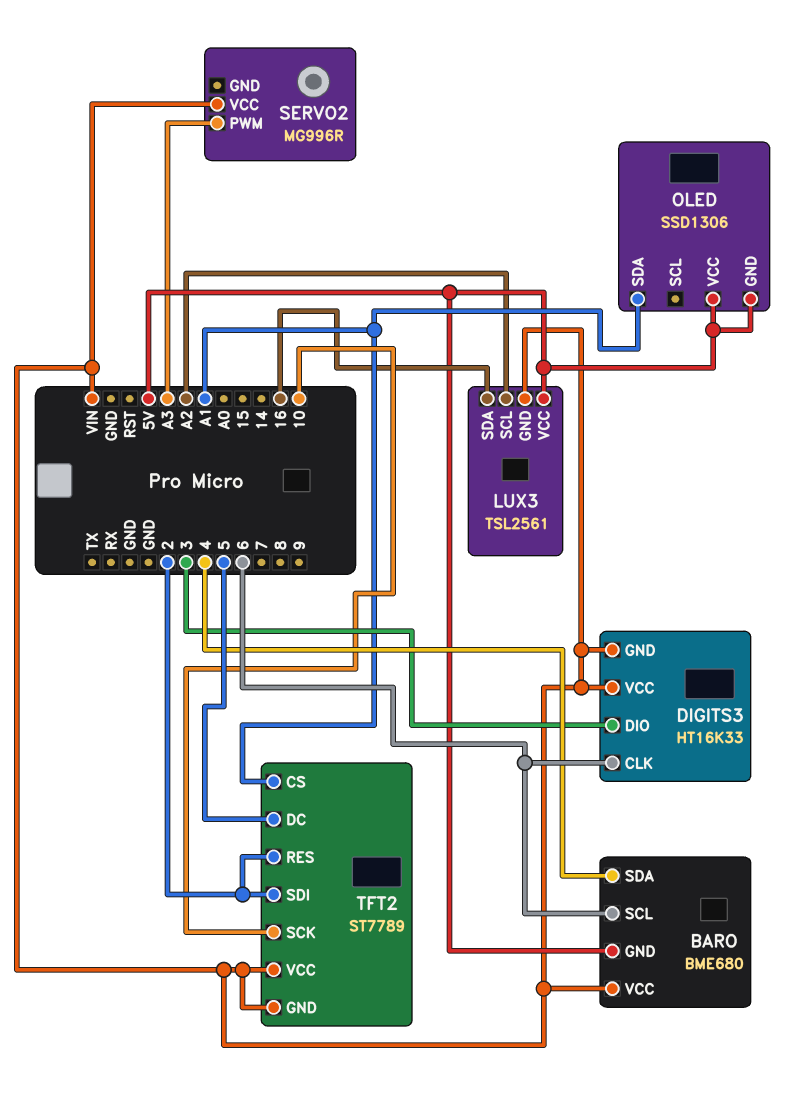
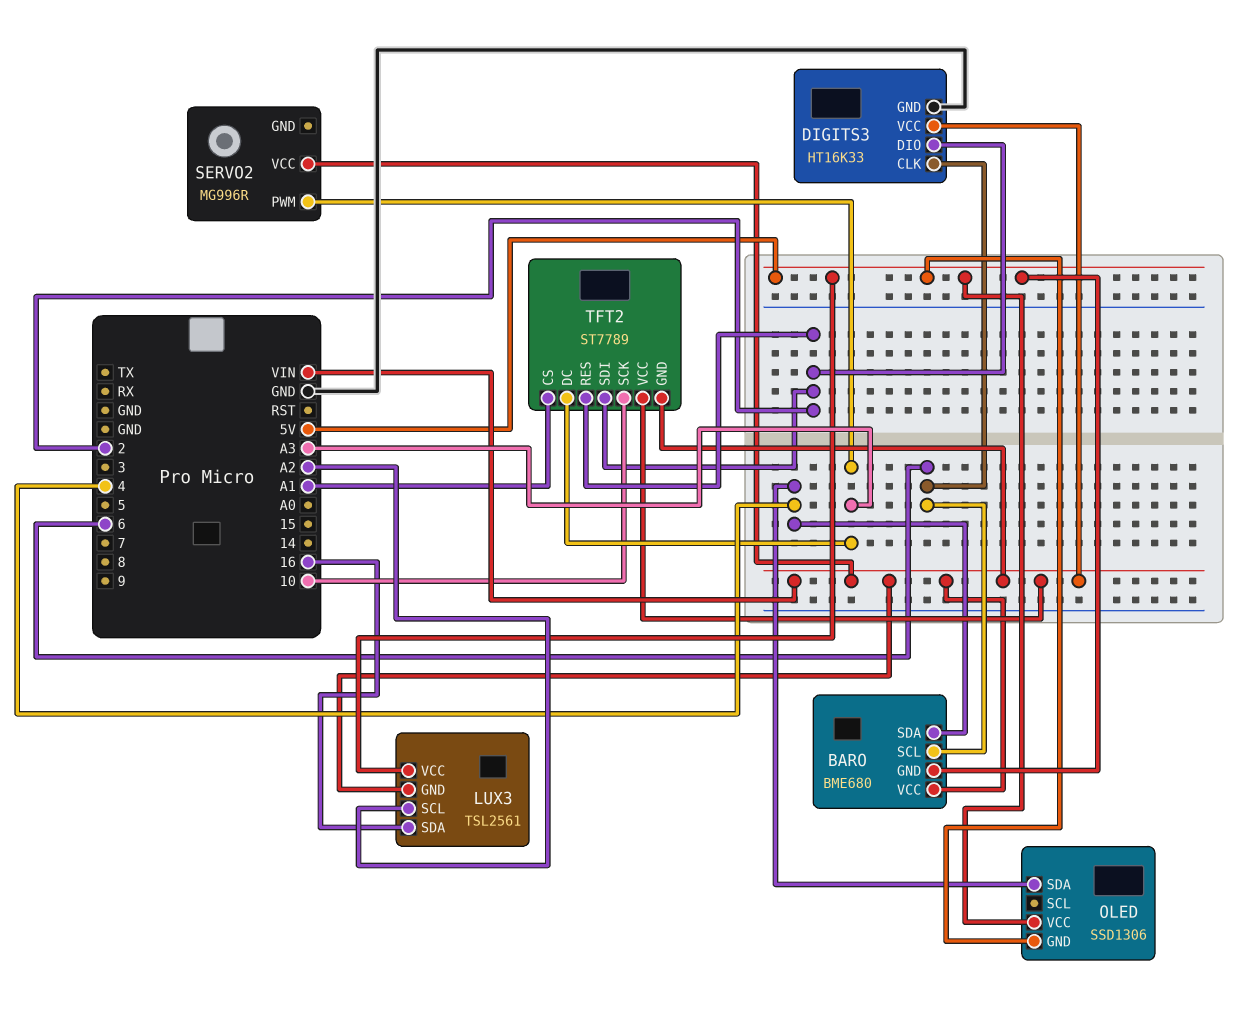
DIGITS3 pin DIO: 3 -> 2
DIGITS3 pin GND: VIN -> GND
OLED pin SDA: A1 -> 4
TFT2 pin DC: 5 -> A3

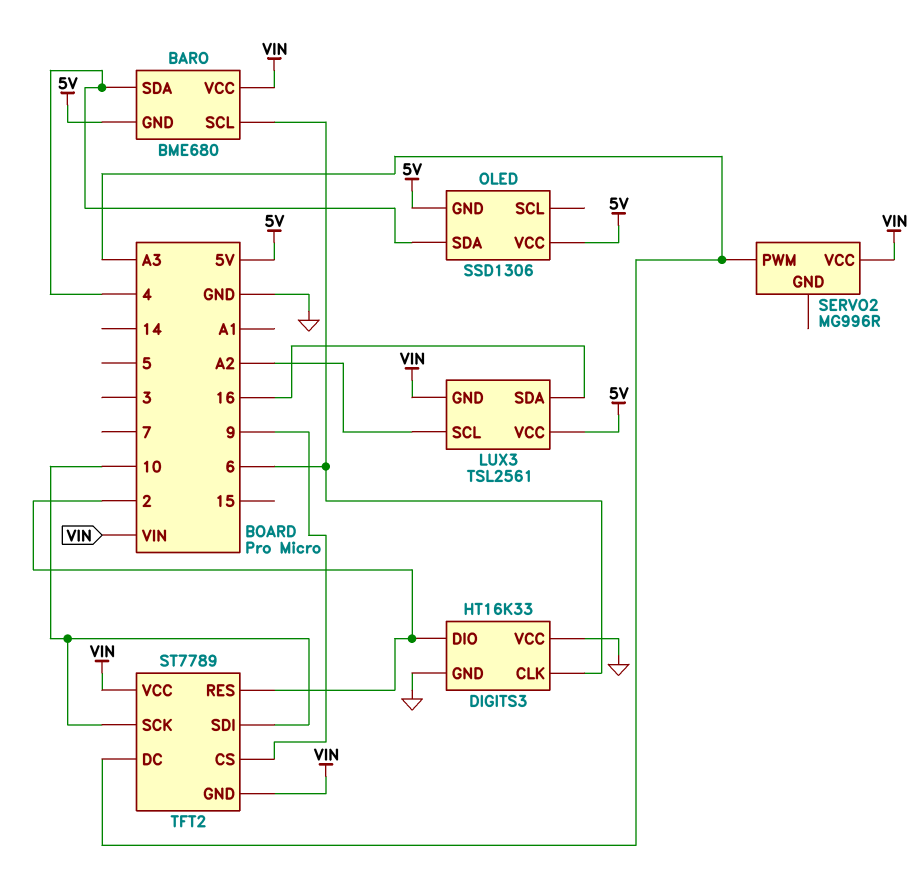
DIGITS3 pin VCC: VIN -> GND
TFT2 pin CS: A1 -> 9
TFT2 pin SDI: 2 -> 10

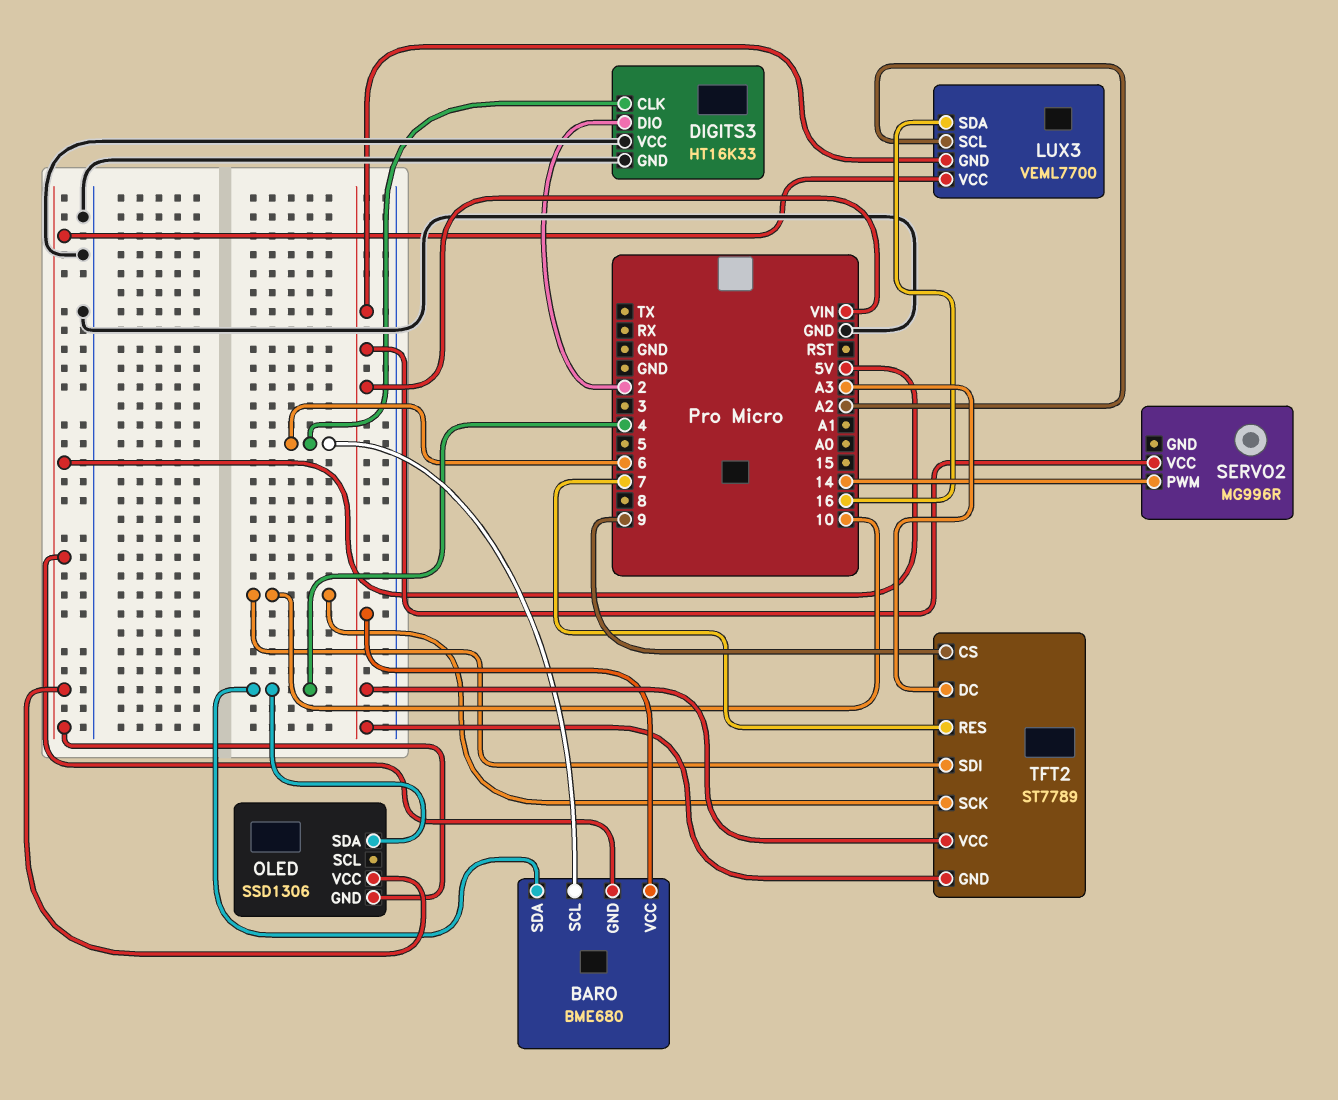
LUX3: TSL2561 -> VEML7700
SERVO2 pin PWM: A3 -> 14
TFT2 pin RES: 2 -> 7

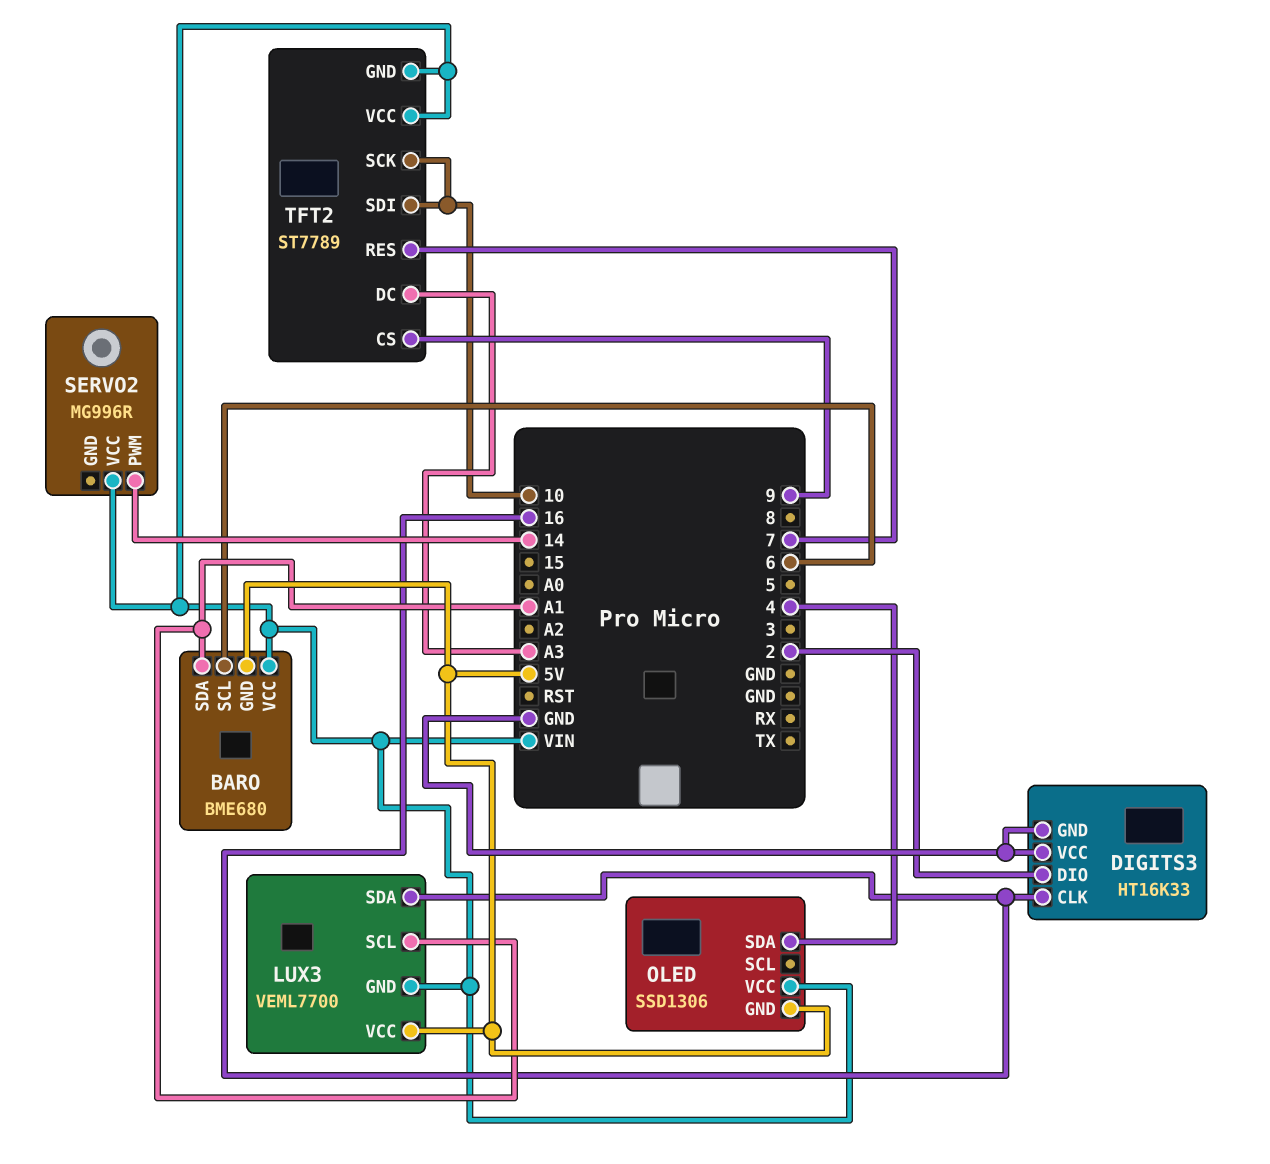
BARO pin SDA: 4 -> A1
DIGITS3 pin CLK: 6 -> 16
LUX3 pin SCL: A2 -> A1
OLED pin VCC: 5V -> VIN

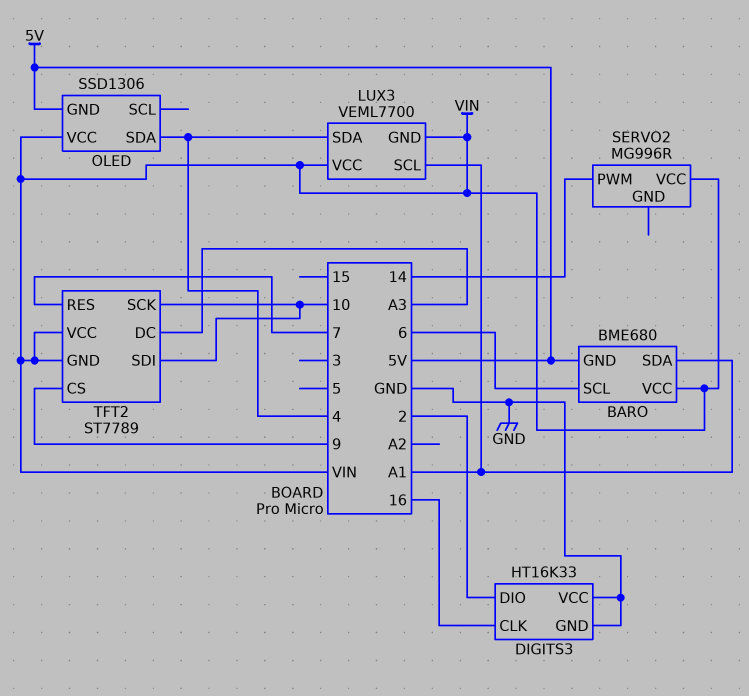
LUX3 pin SDA: 16 -> 4
LUX3 pin VCC: 5V -> VIN

